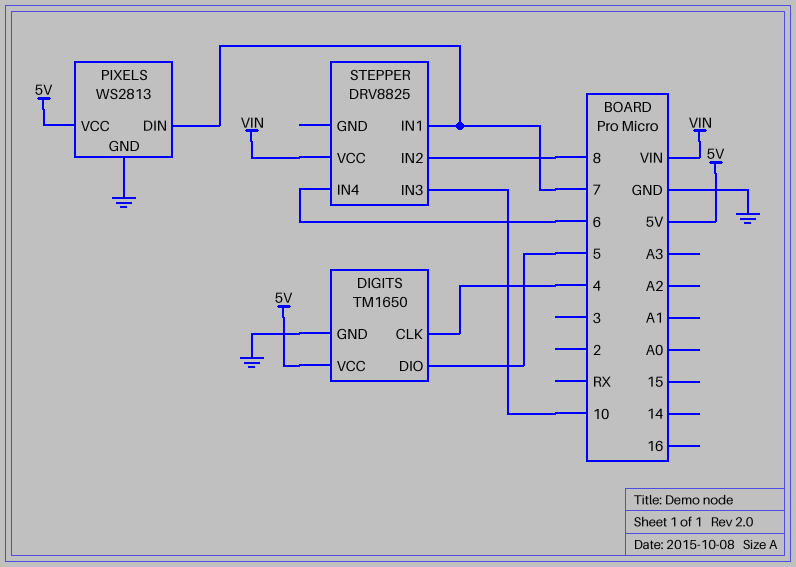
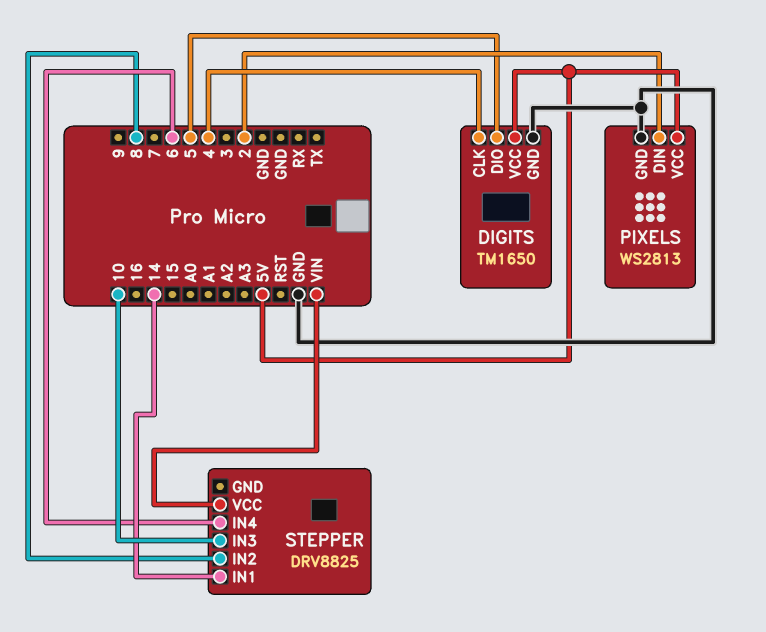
PIXELS pin DIN: 7 -> 2
STEPPER pin IN1: 7 -> 14

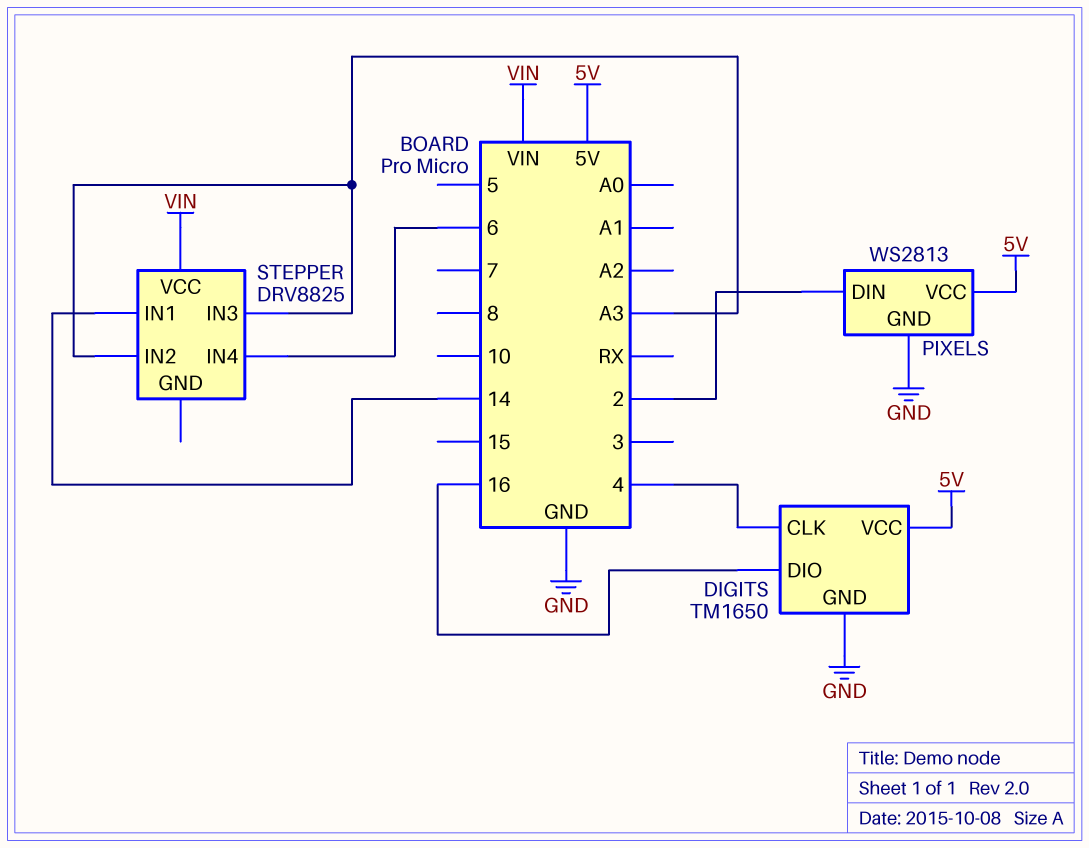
DIGITS pin DIO: 5 -> 16
STEPPER pin IN2: 8 -> A3
STEPPER pin IN3: 10 -> A3

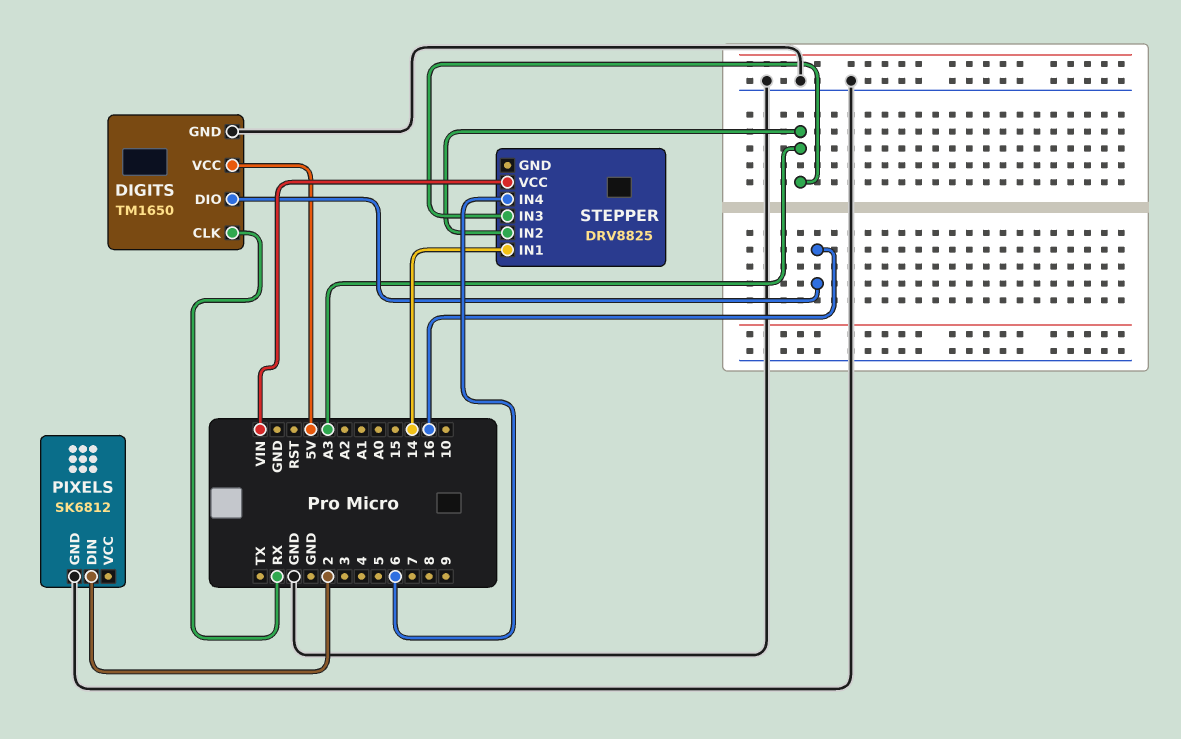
DIGITS pin CLK: 4 -> RX
PIXELS: WS2813 -> SK6812
PIXELS pin VCC: 5V -> none

